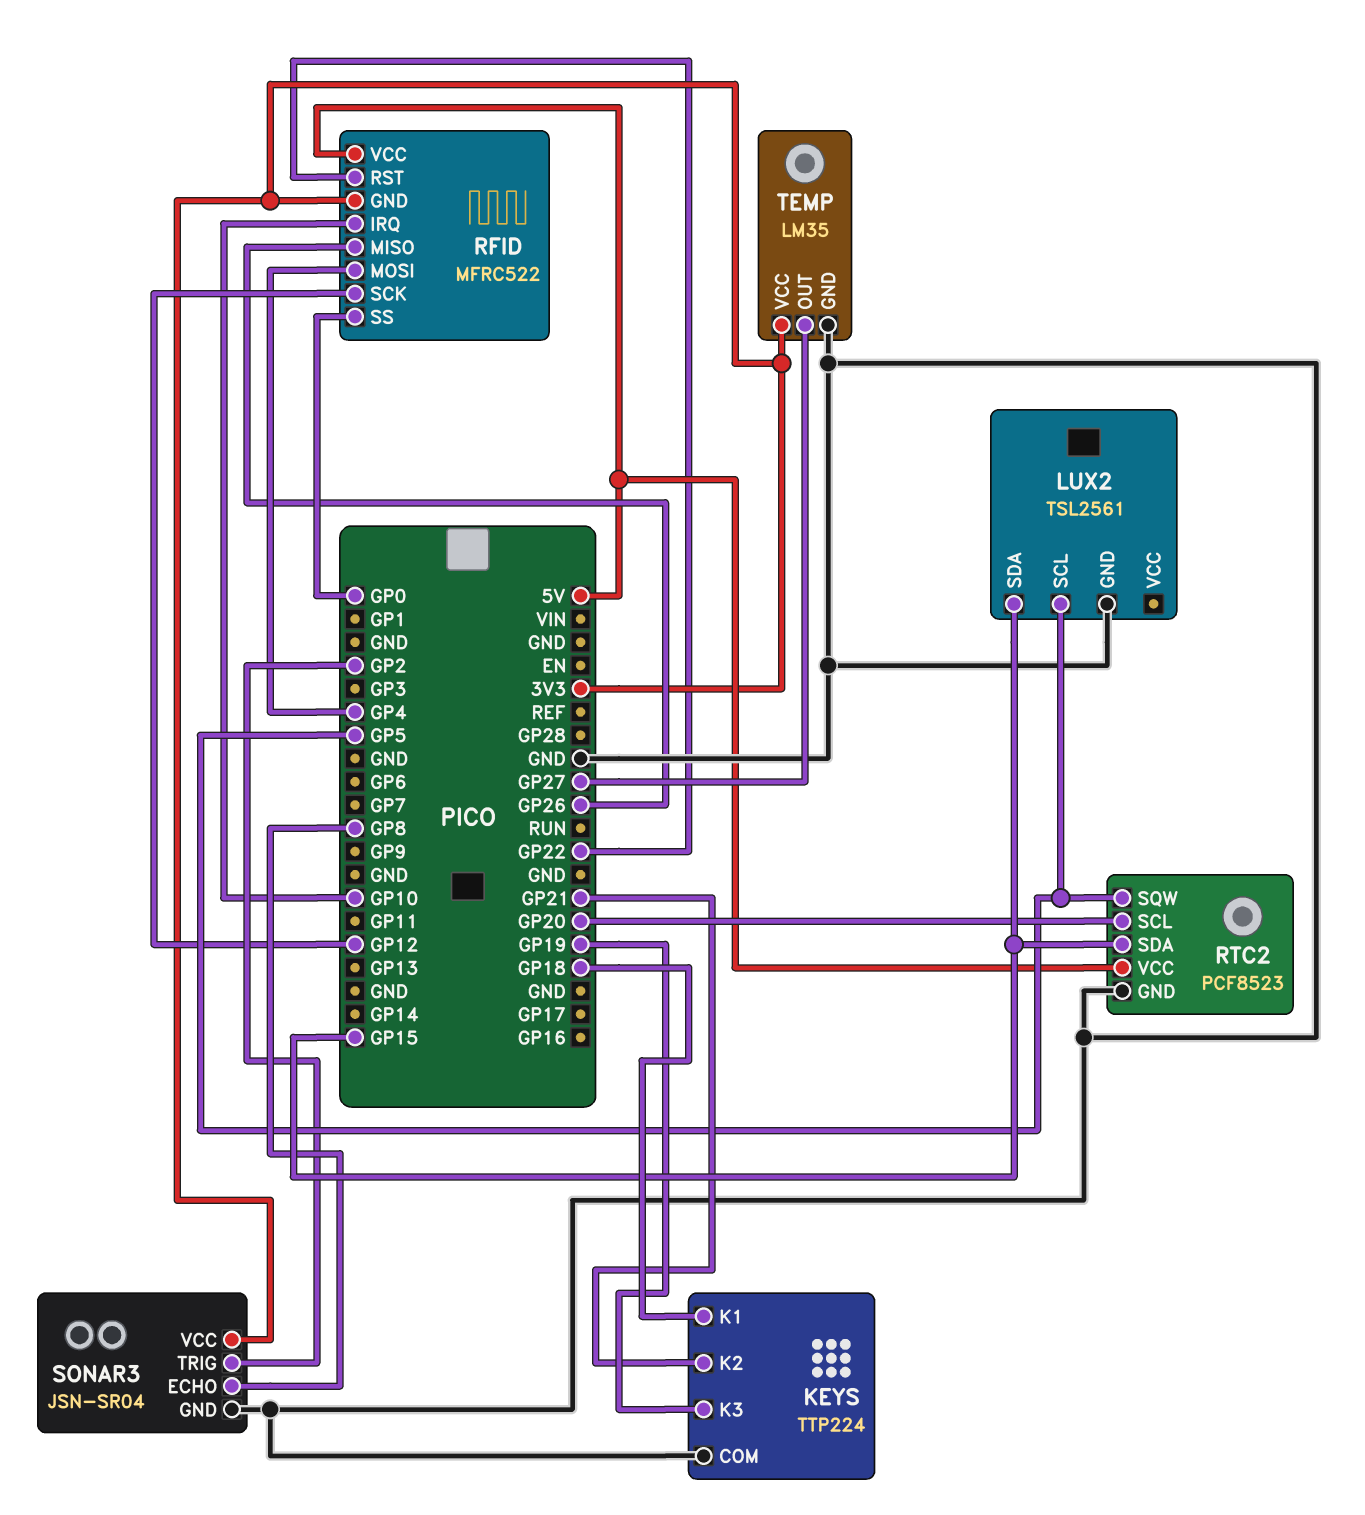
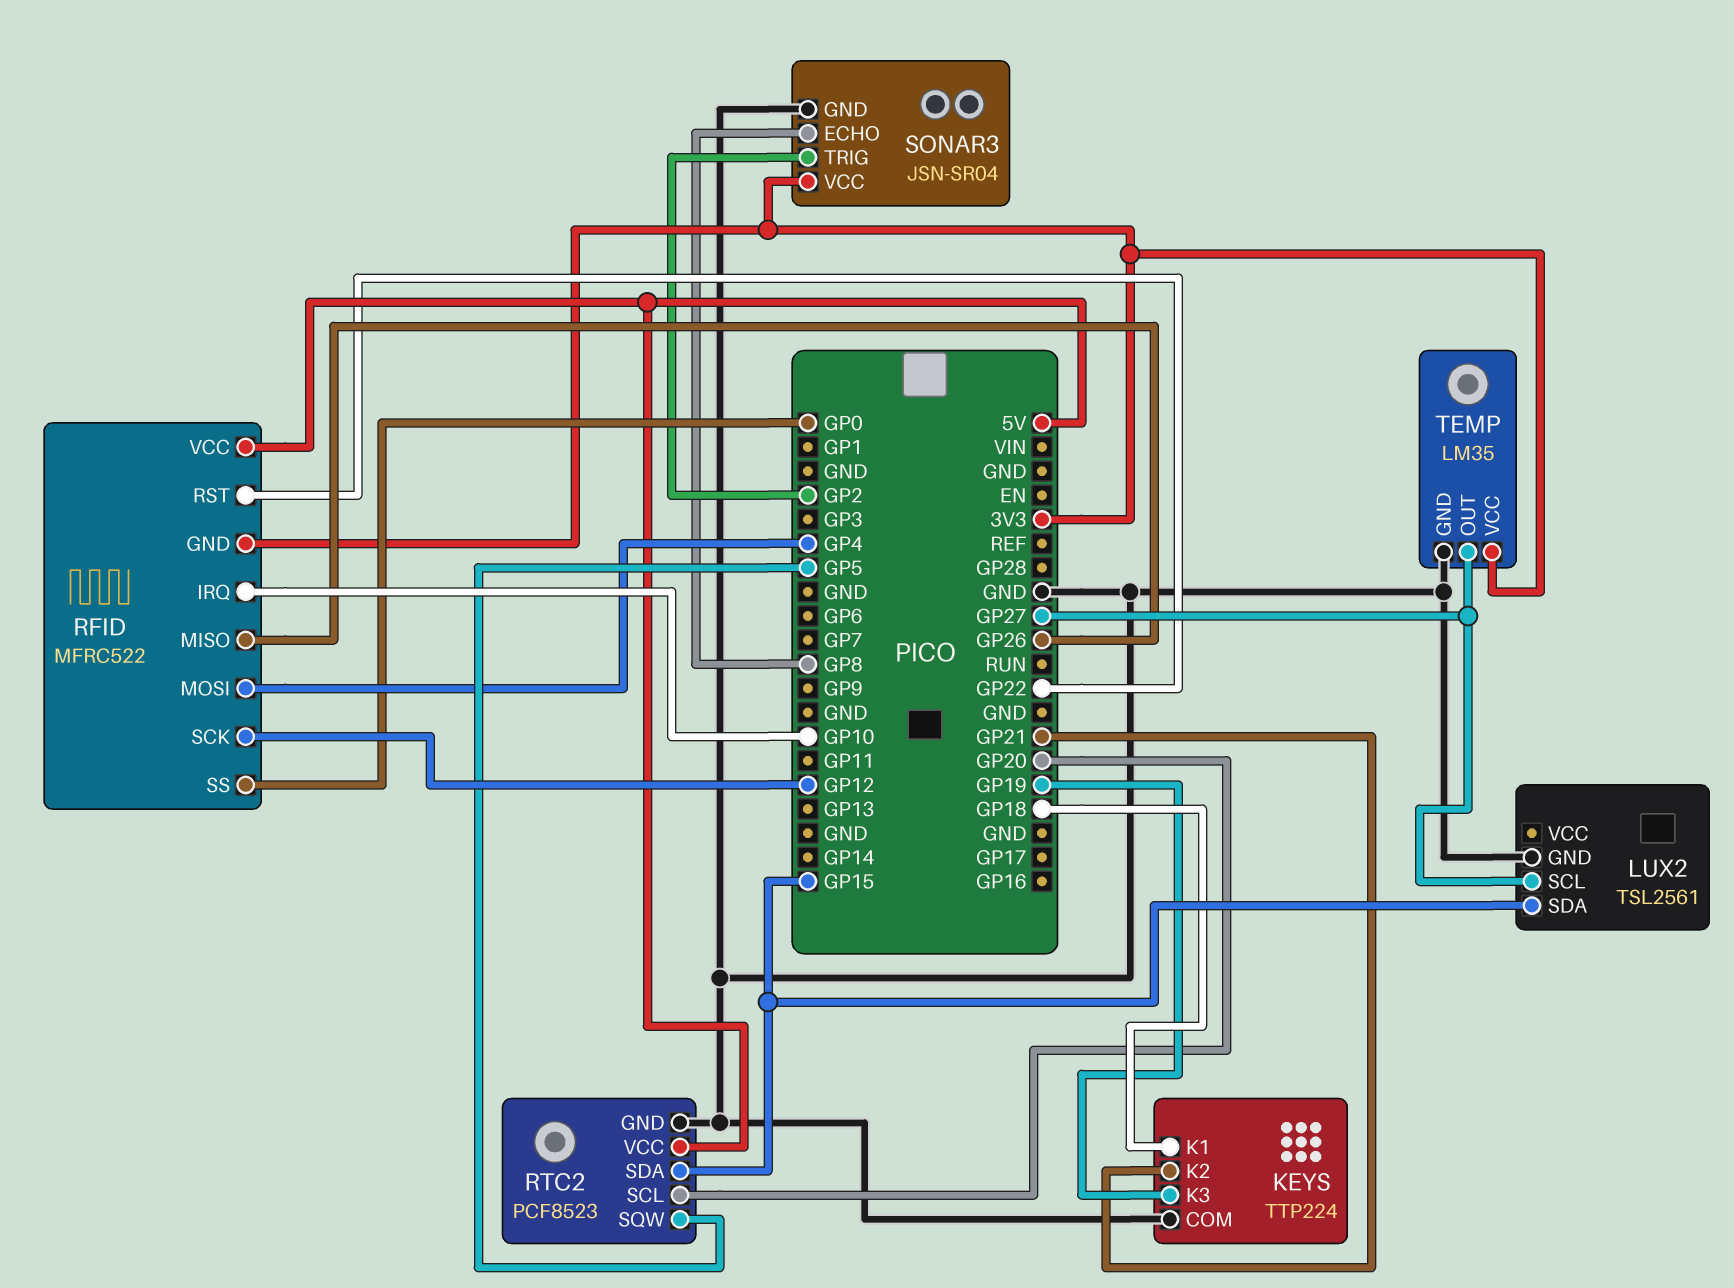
LUX2 pin SCL: GP5 -> GP27

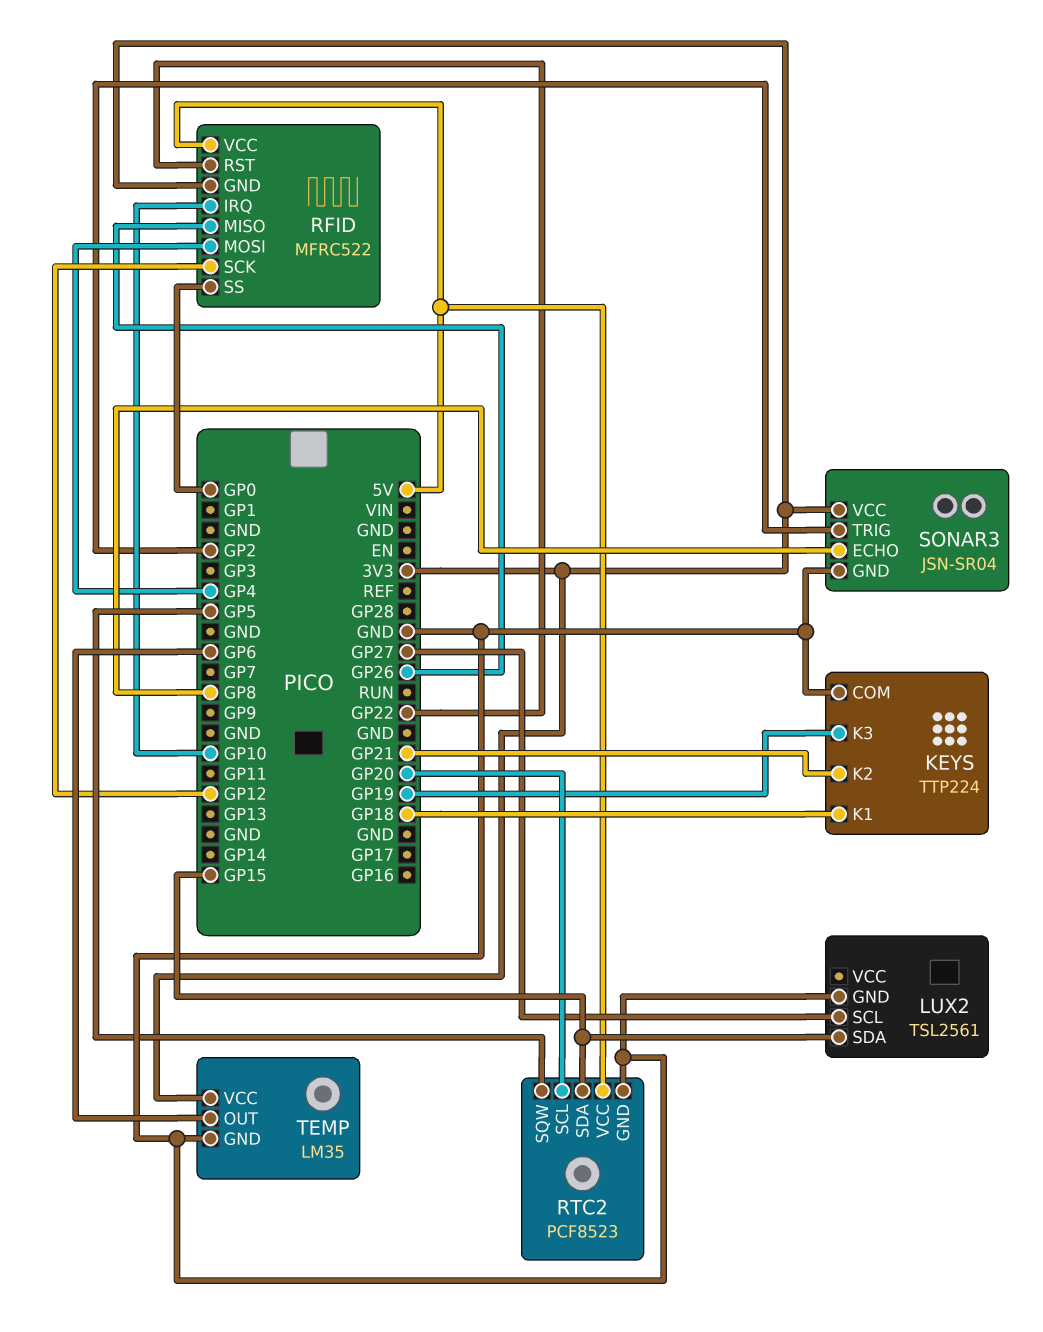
TEMP pin OUT: GP27 -> GP6

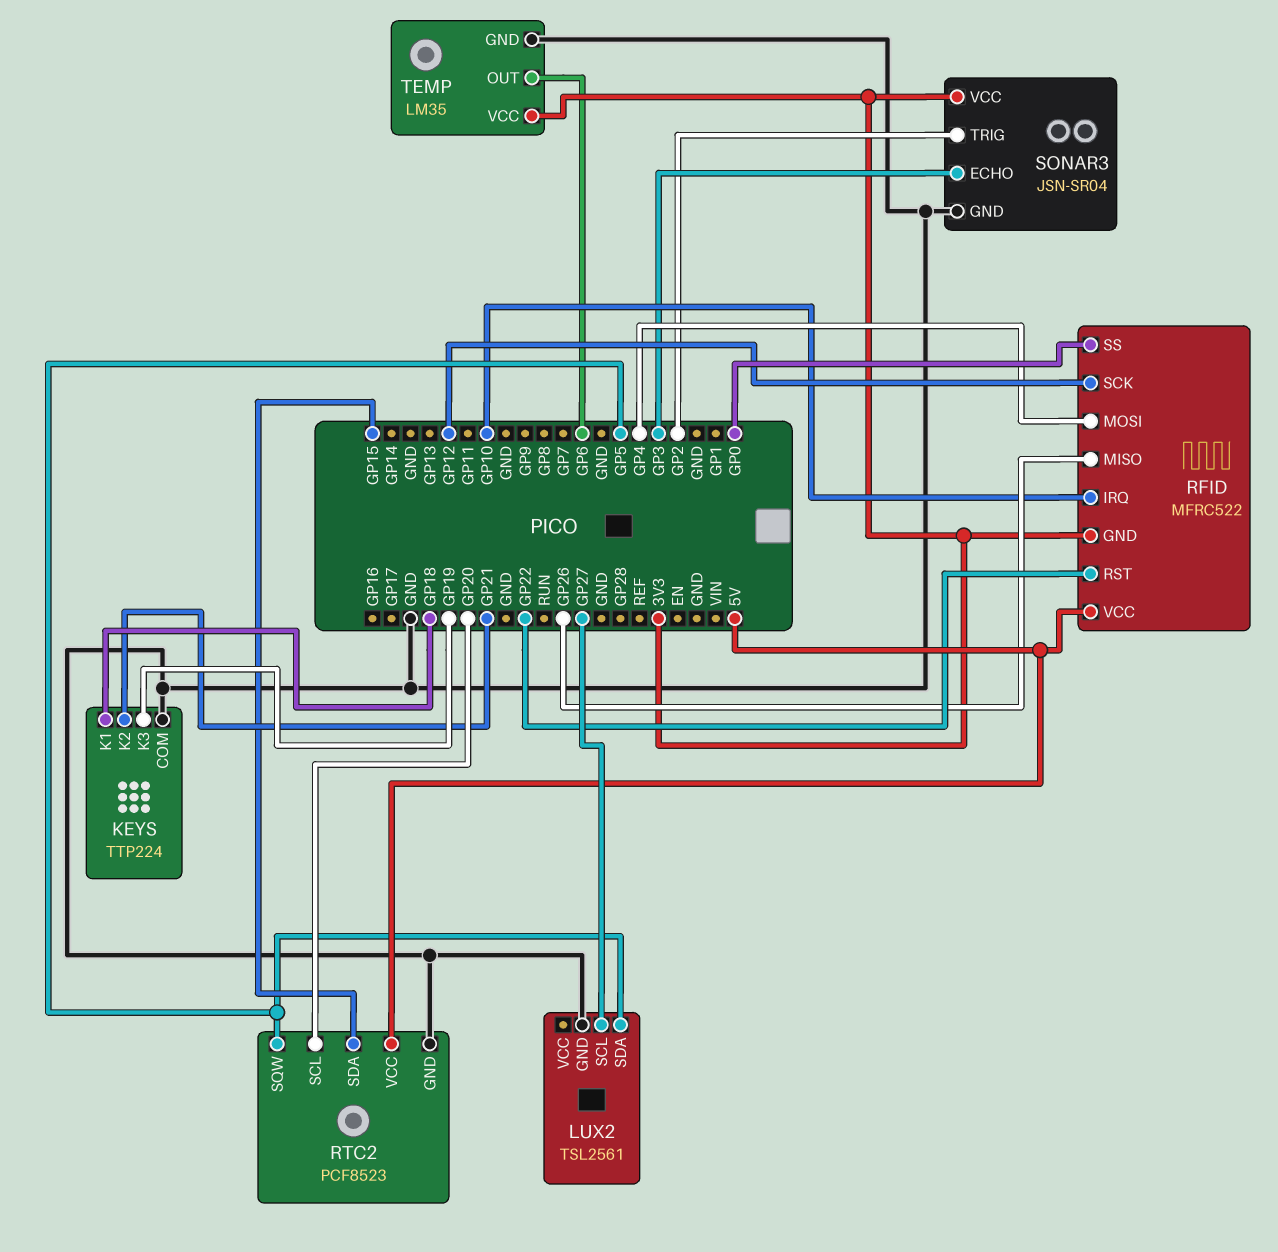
LUX2 pin SDA: GP15 -> GP5
SONAR3 pin ECHO: GP8 -> GP3

